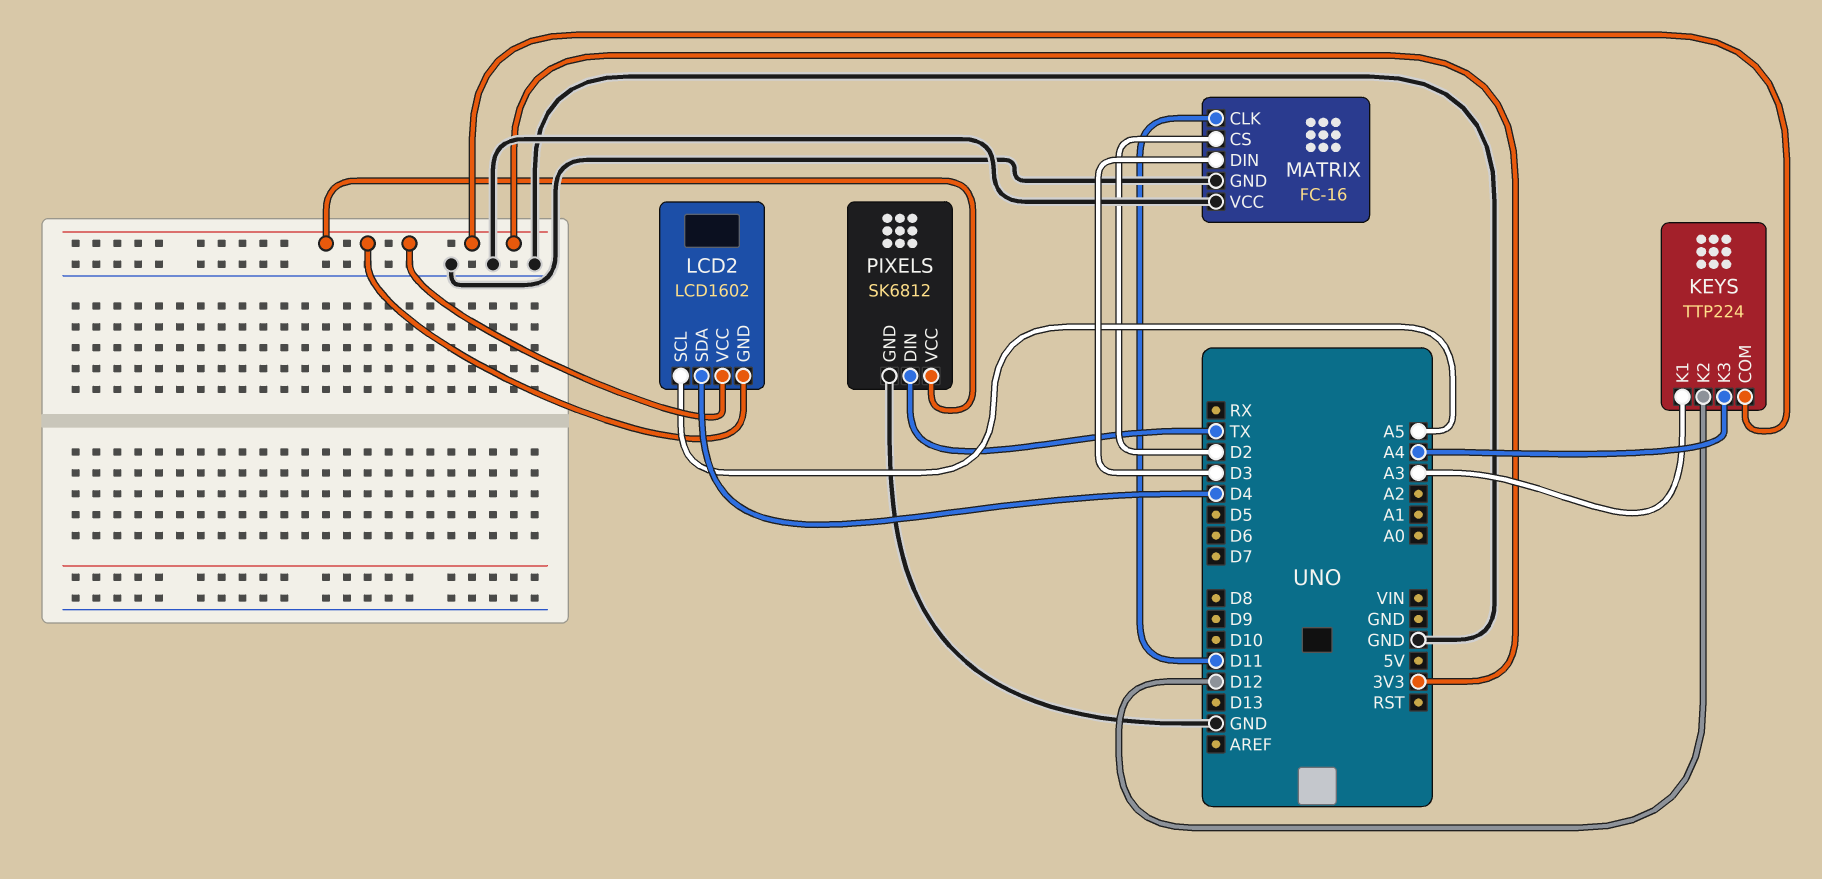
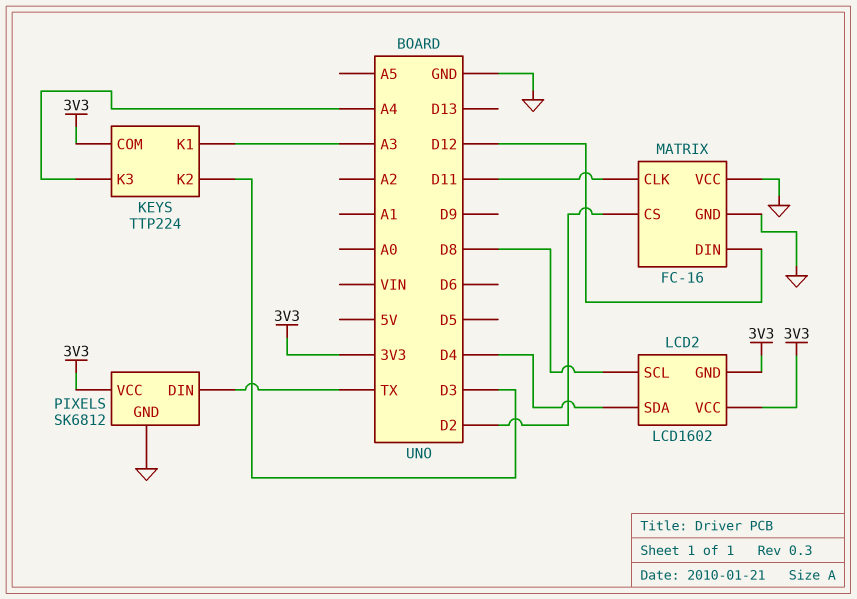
KEYS pin K2: D12 -> D3
LCD2 pin SCL: A5 -> D8
MATRIX pin DIN: D3 -> D12

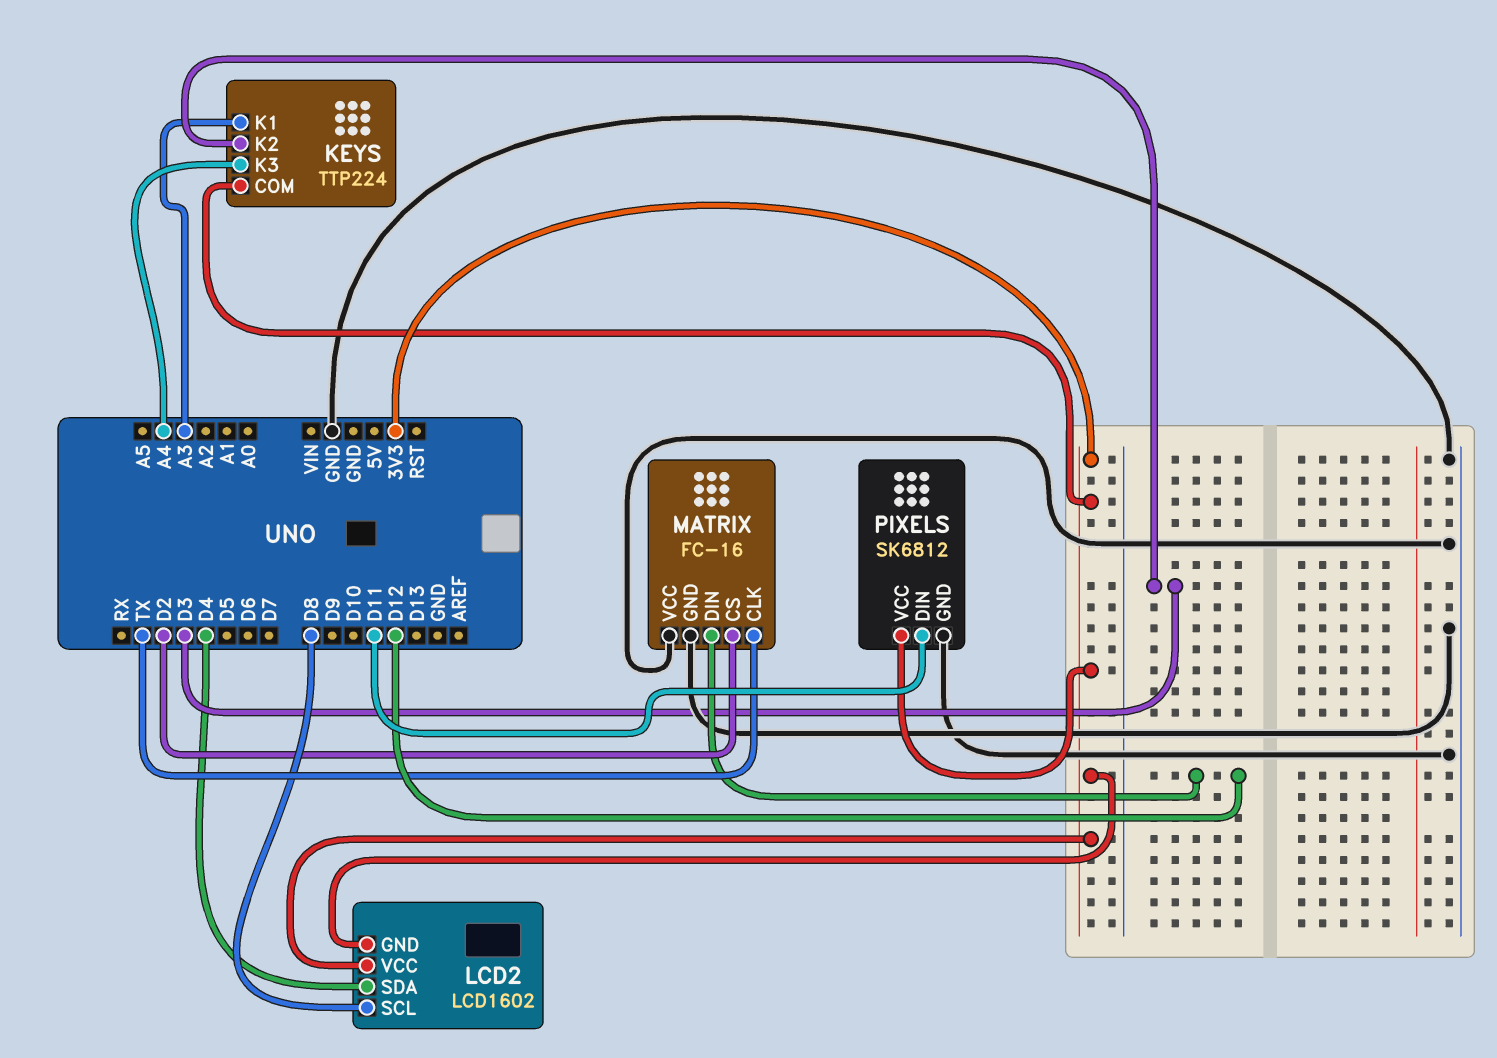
MATRIX pin CLK: D11 -> TX
PIXELS pin DIN: TX -> D11

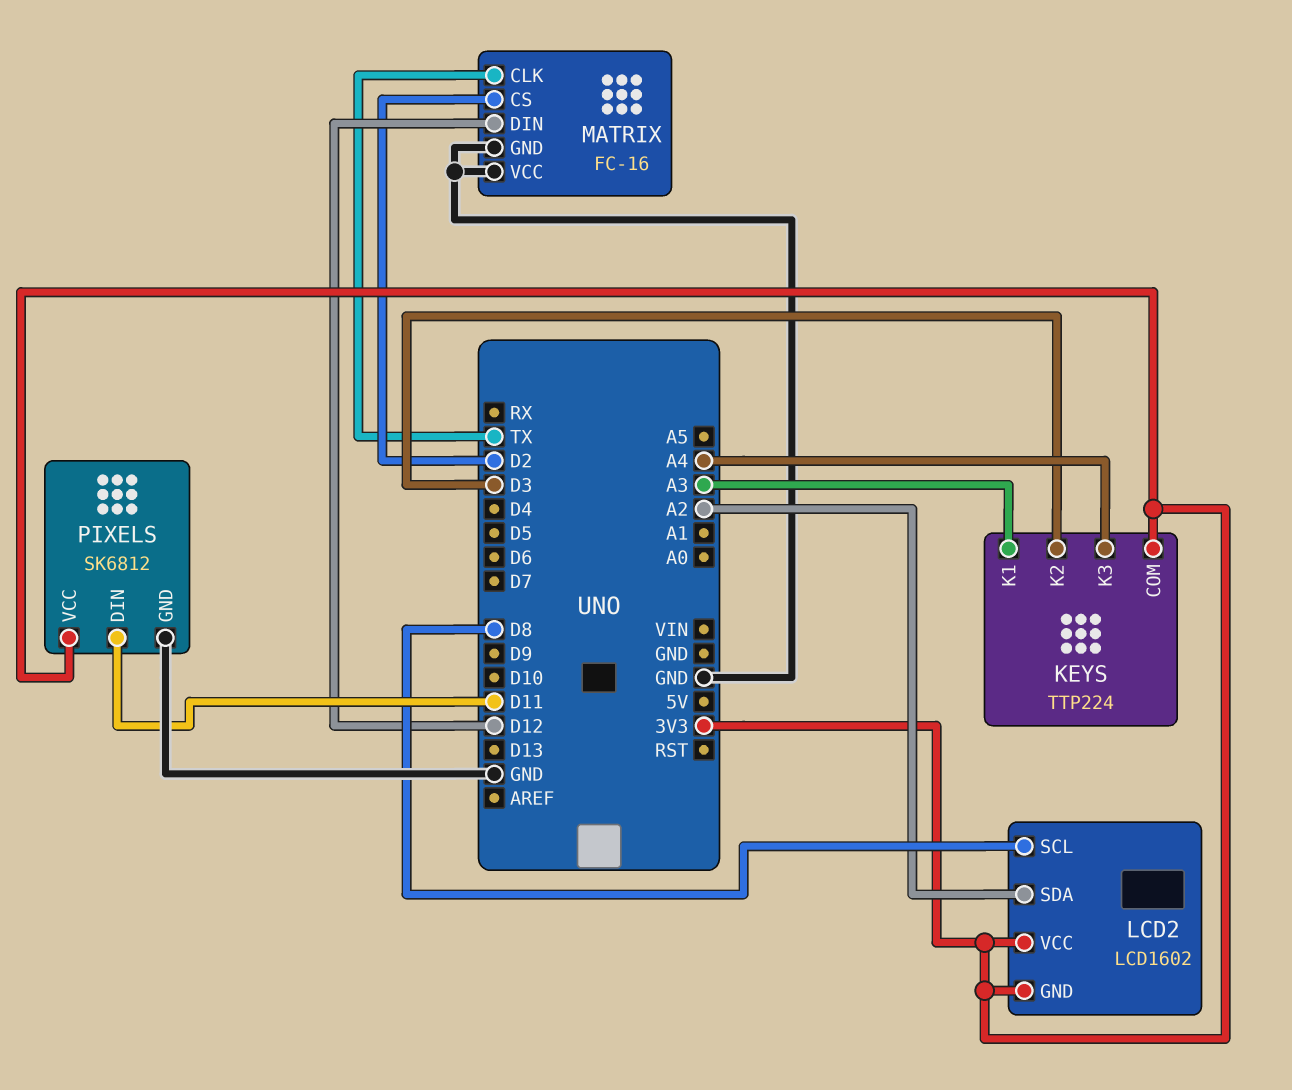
LCD2 pin SDA: D4 -> A2

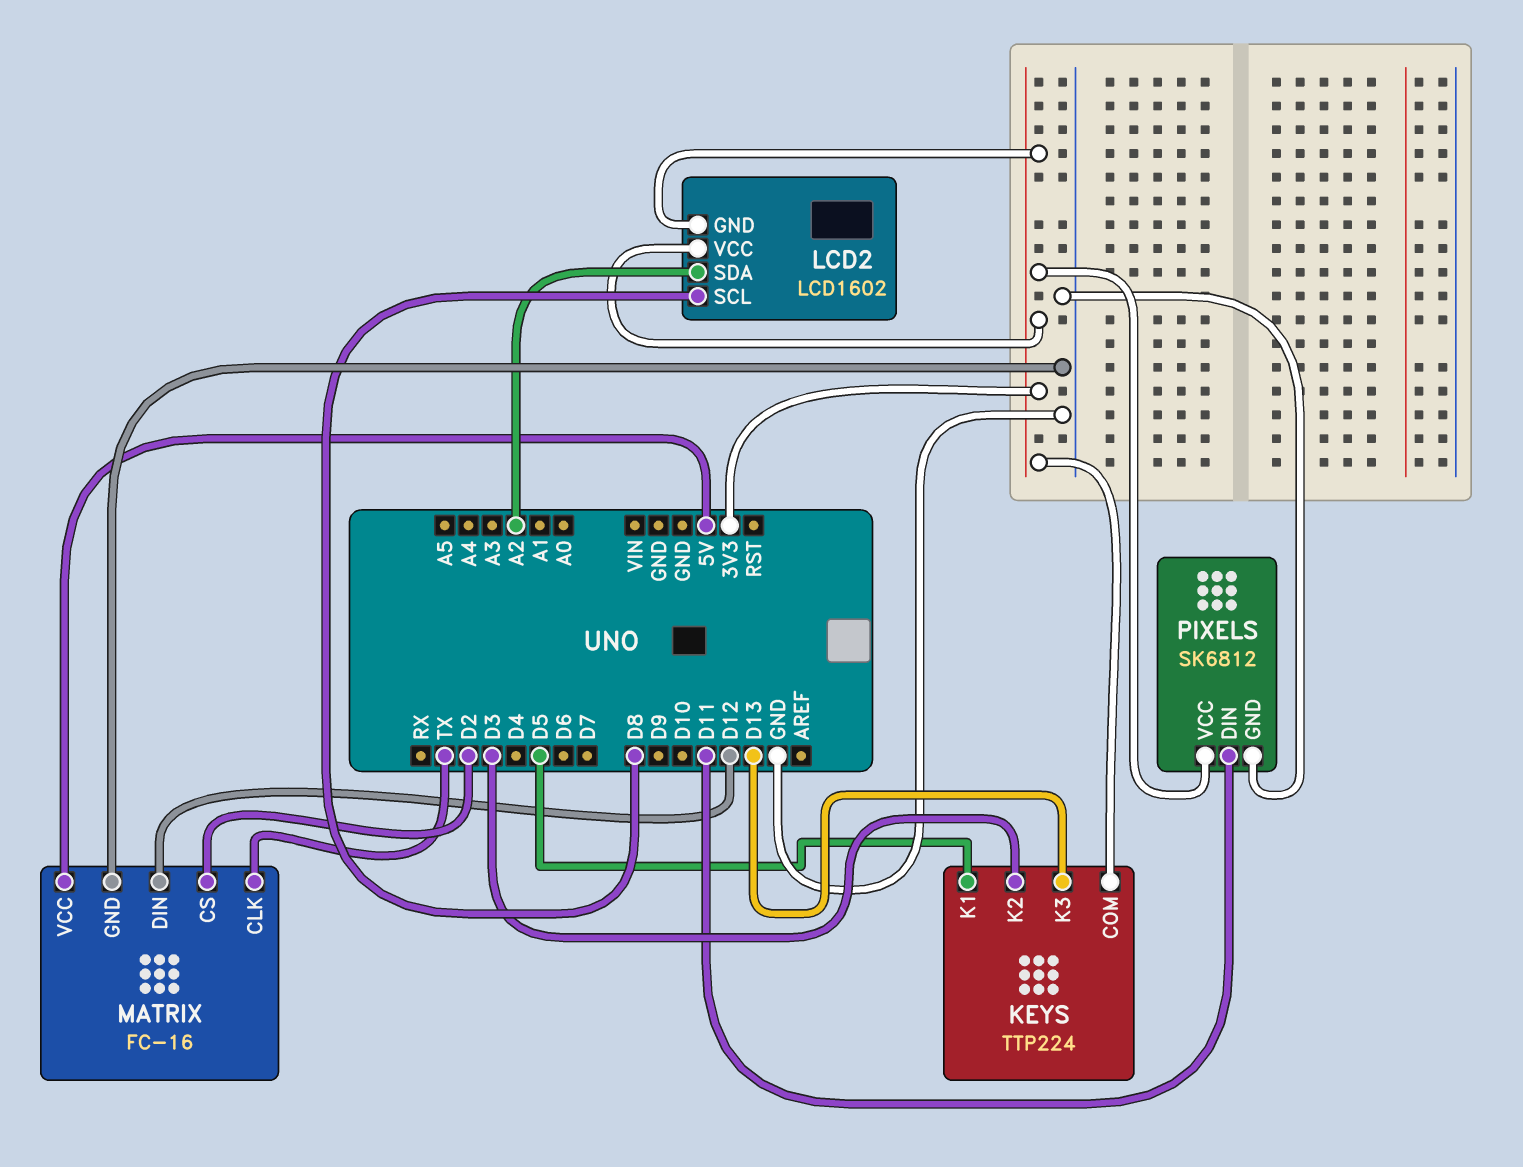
KEYS pin K1: A3 -> D5
KEYS pin K3: A4 -> D13
MATRIX pin VCC: GND -> 5V

